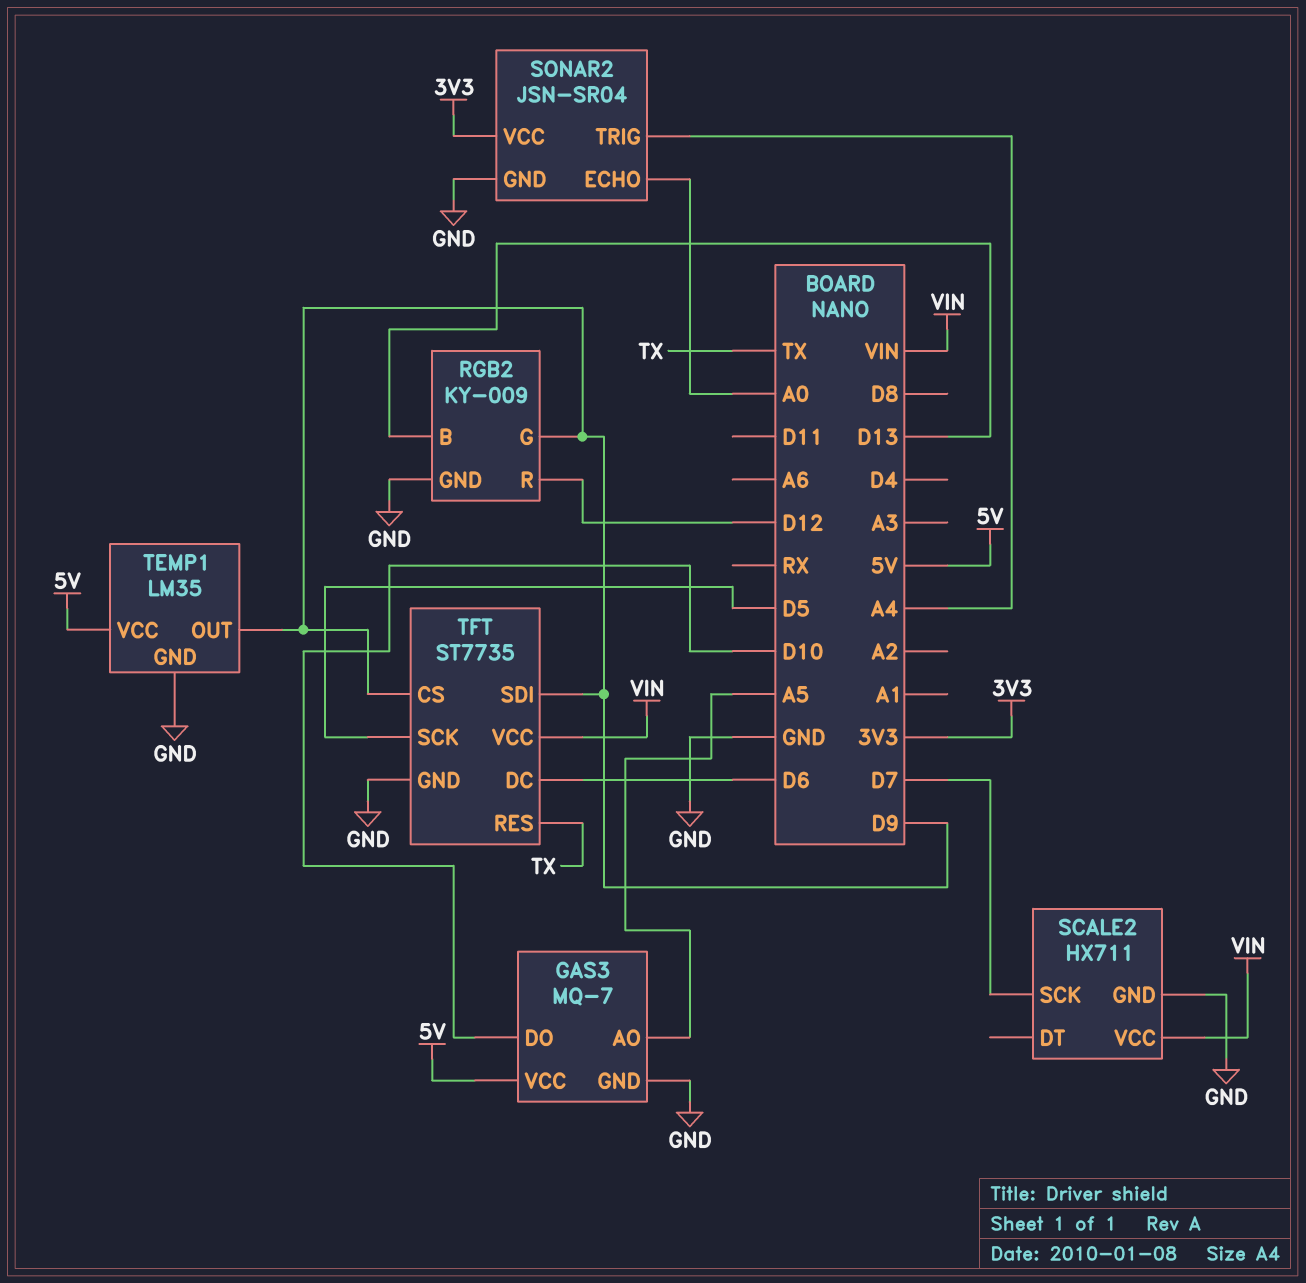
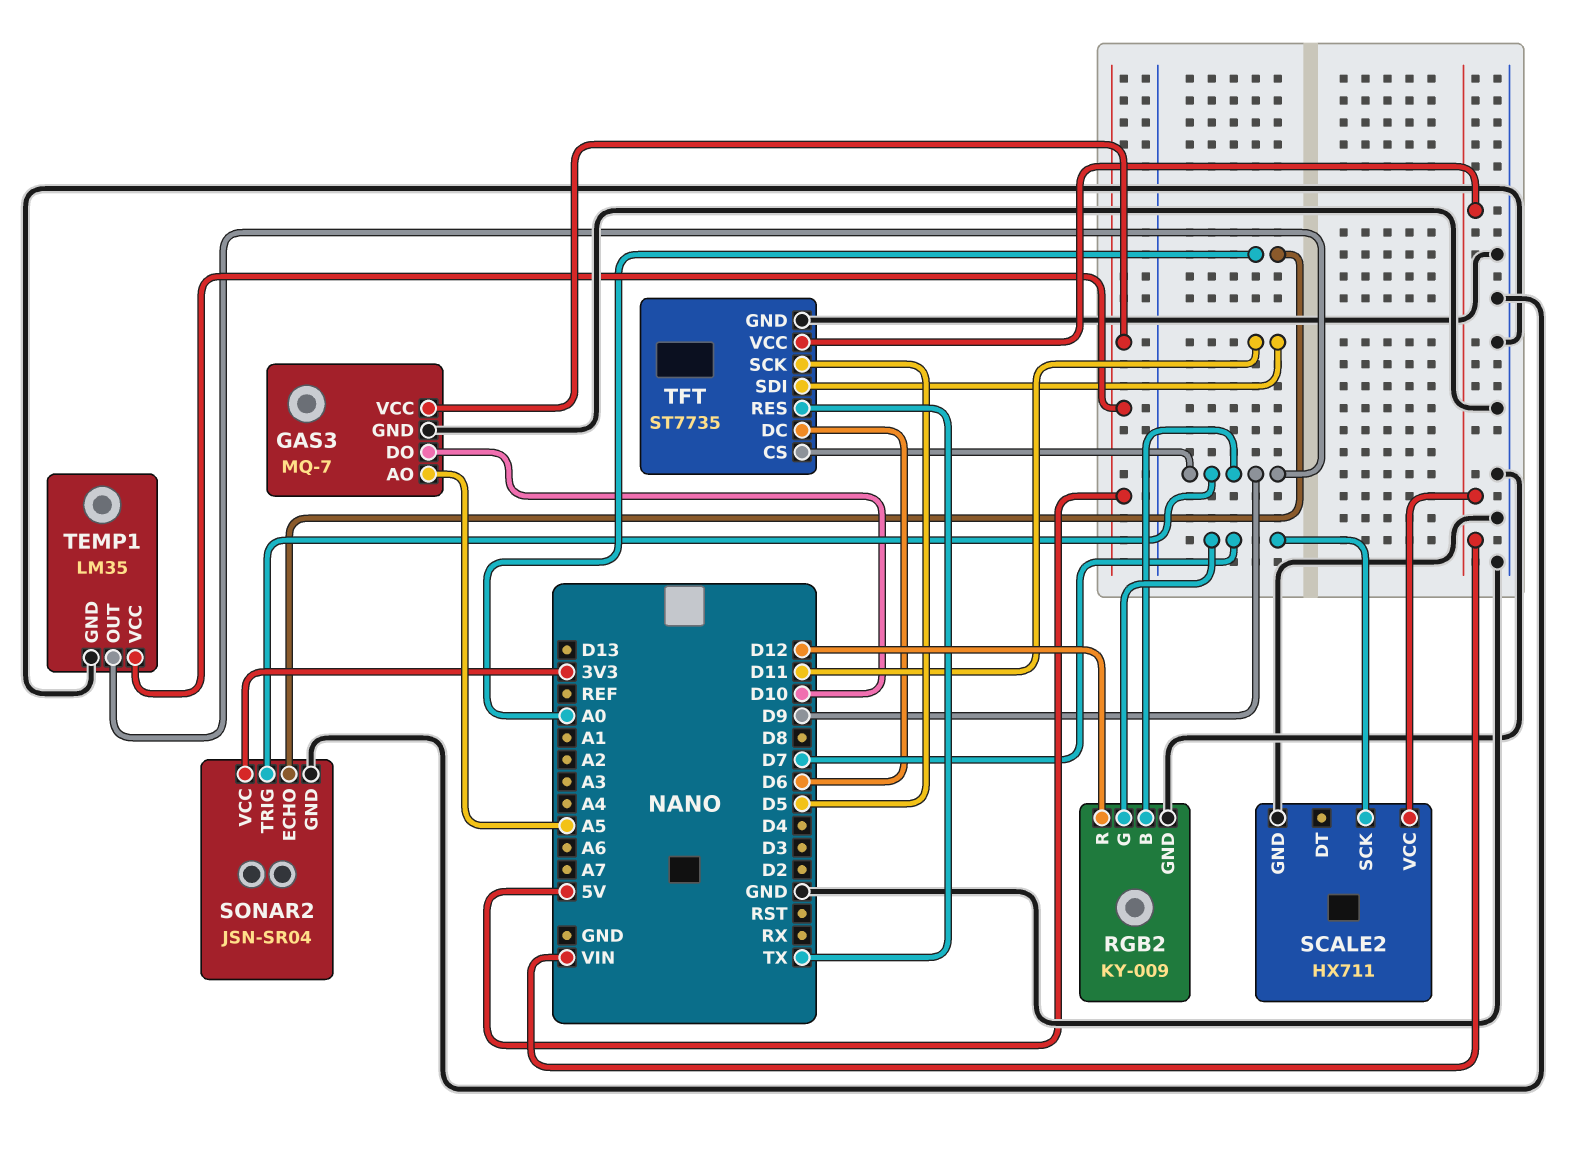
RGB2 pin B: D13 -> D9
RGB2 pin G: D9 -> D7
SONAR2 pin TRIG: A4 -> D9
TFT pin SDI: D9 -> D11

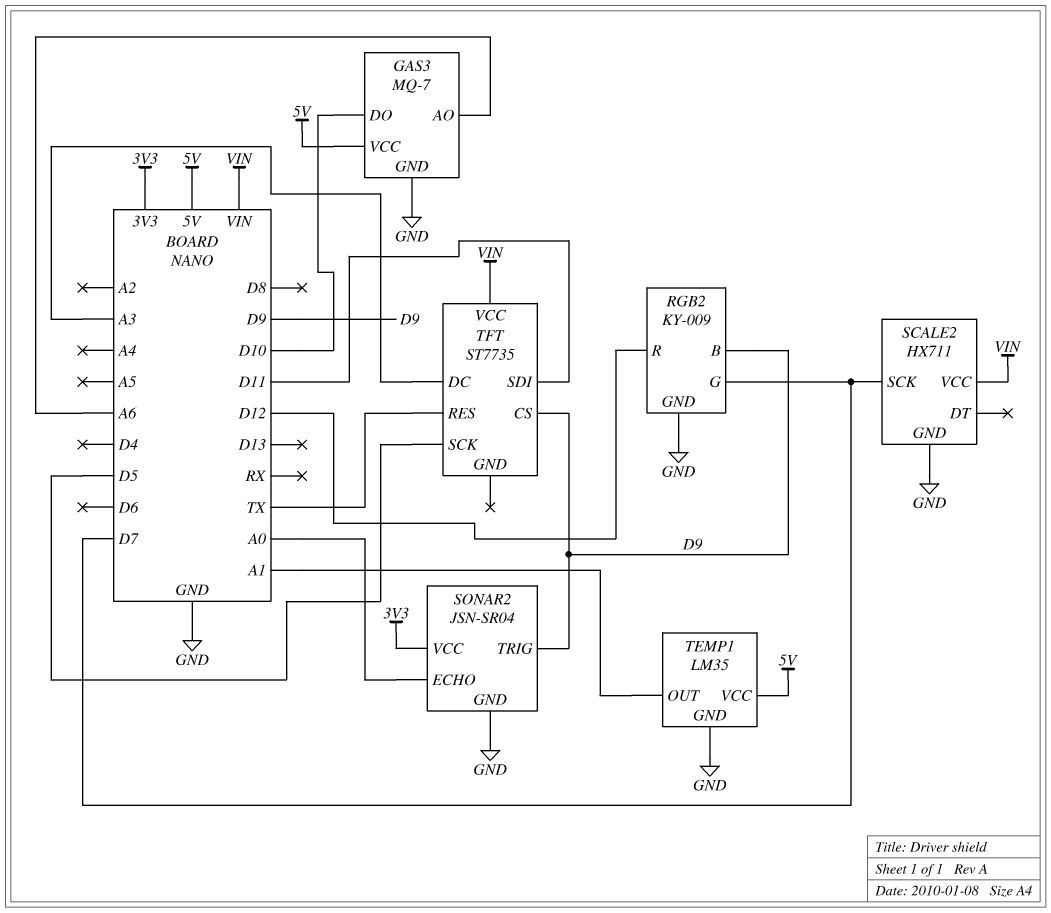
GAS3 pin AO: A5 -> A6
TEMP1 pin OUT: D9 -> A1
TFT pin DC: D6 -> A3
TFT pin GND: GND -> none

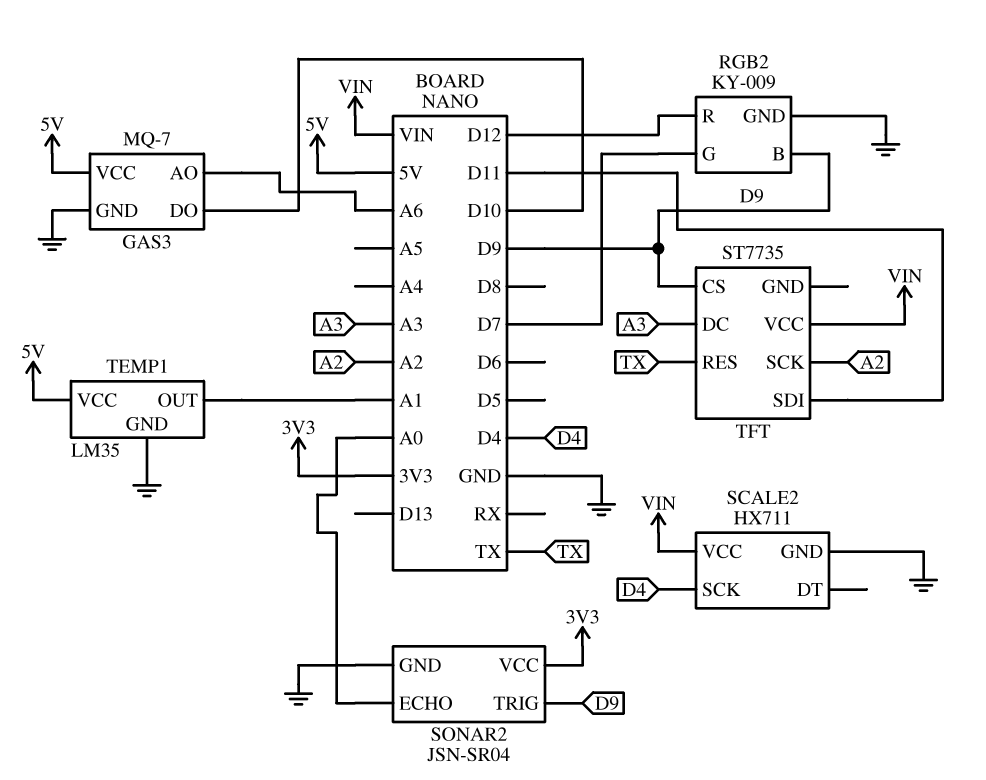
SCALE2 pin SCK: D7 -> D4
TFT pin SCK: D5 -> A2

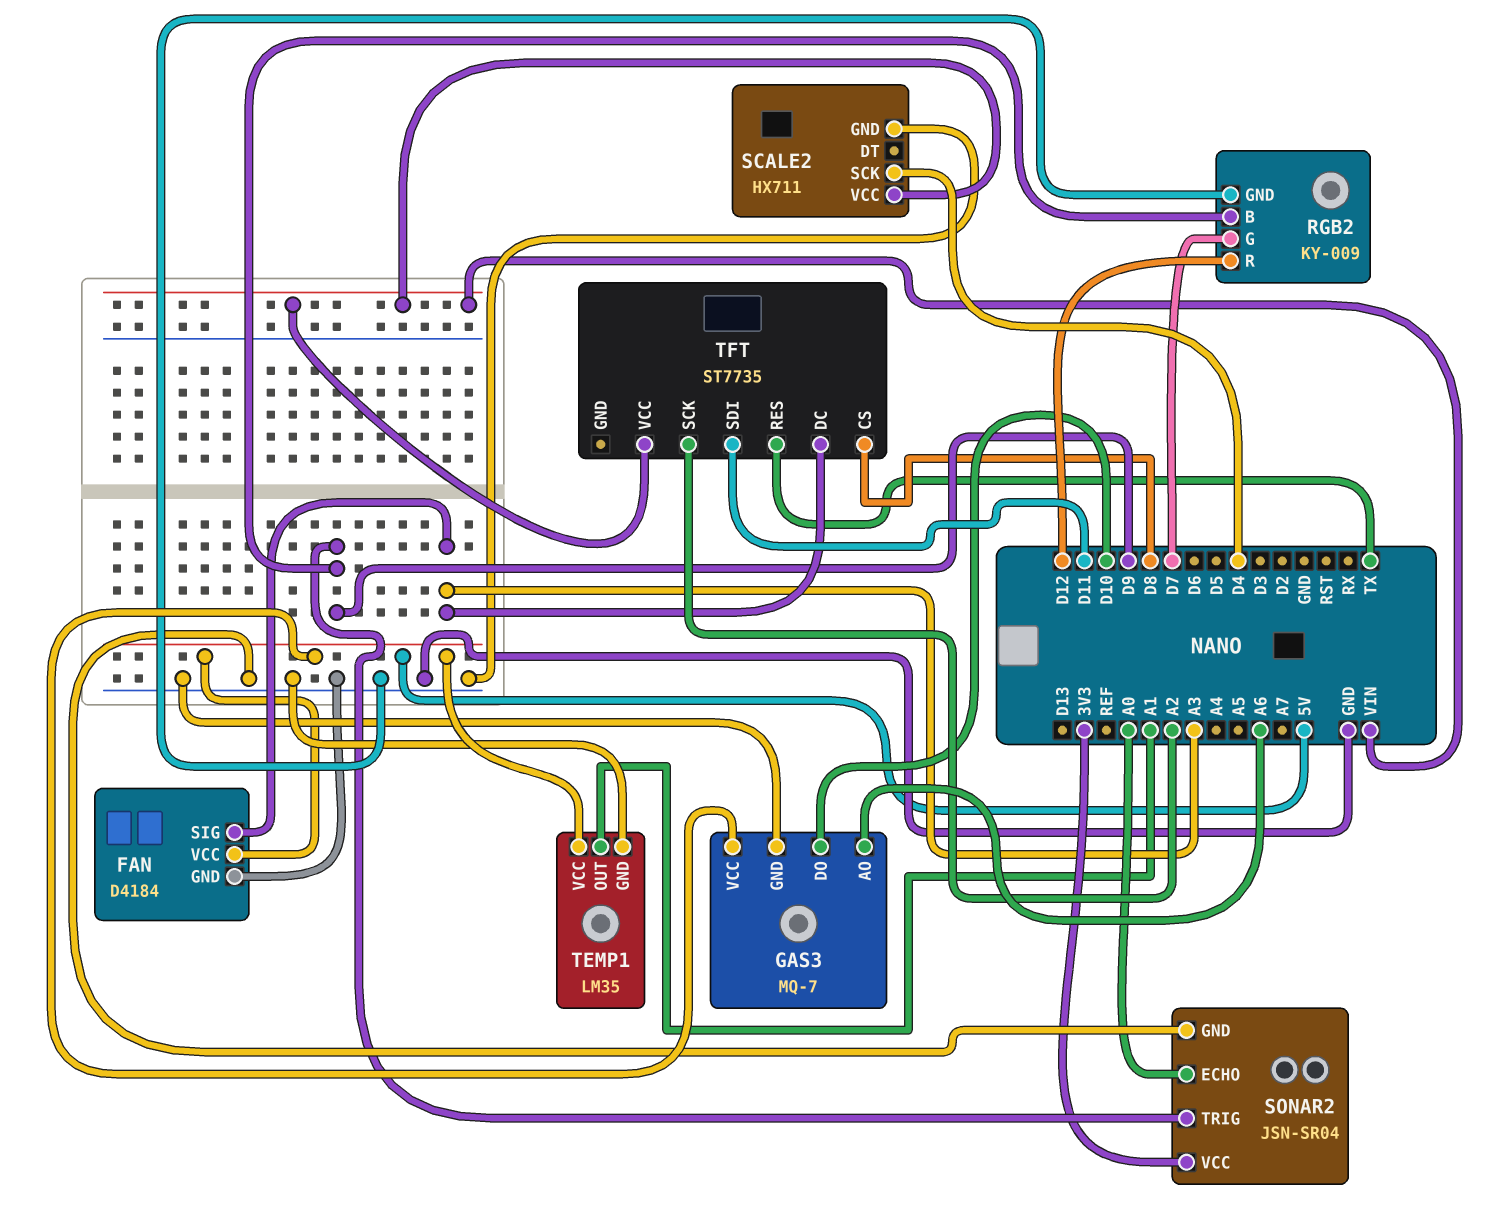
FAN: none -> D4184
FAN pin GND: none -> GND
FAN pin SIG: none -> A3
FAN pin VCC: none -> 5V
TFT pin CS: D9 -> D8

